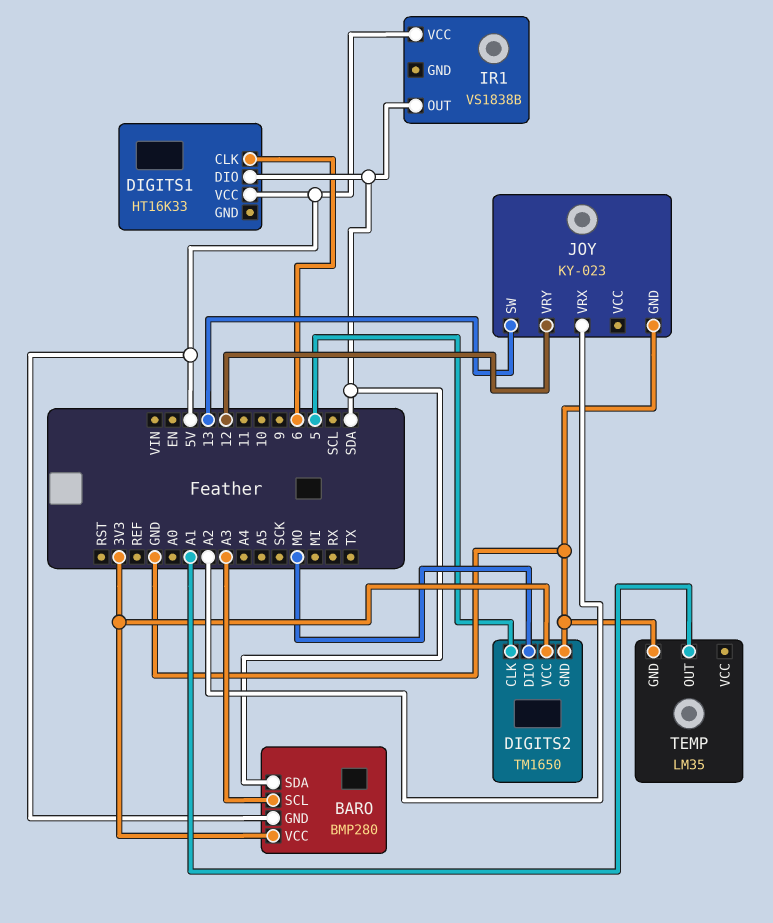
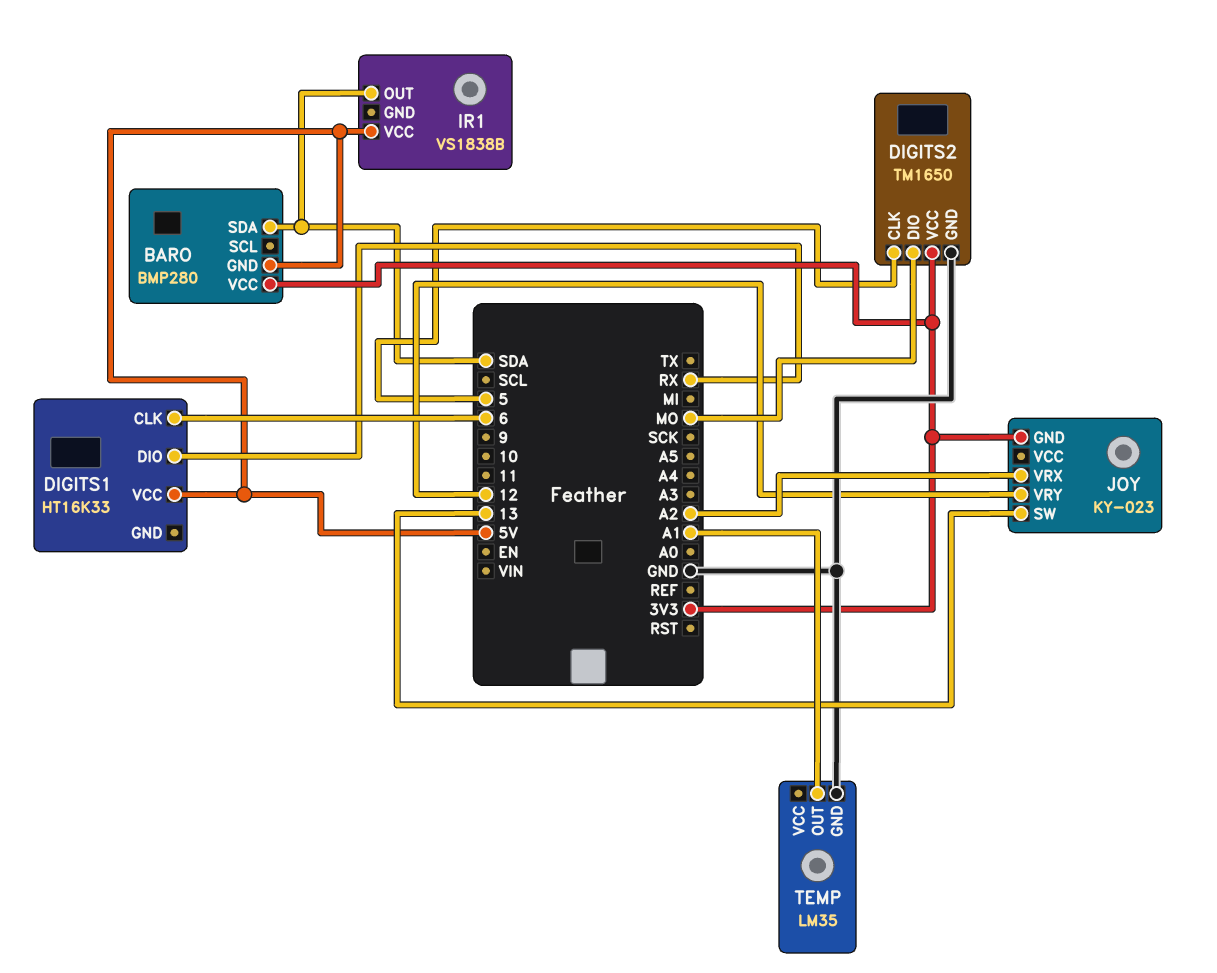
BARO pin SCL: A3 -> none
DIGITS1 pin DIO: SDA -> RX
JOY pin GND: GND -> 3V3

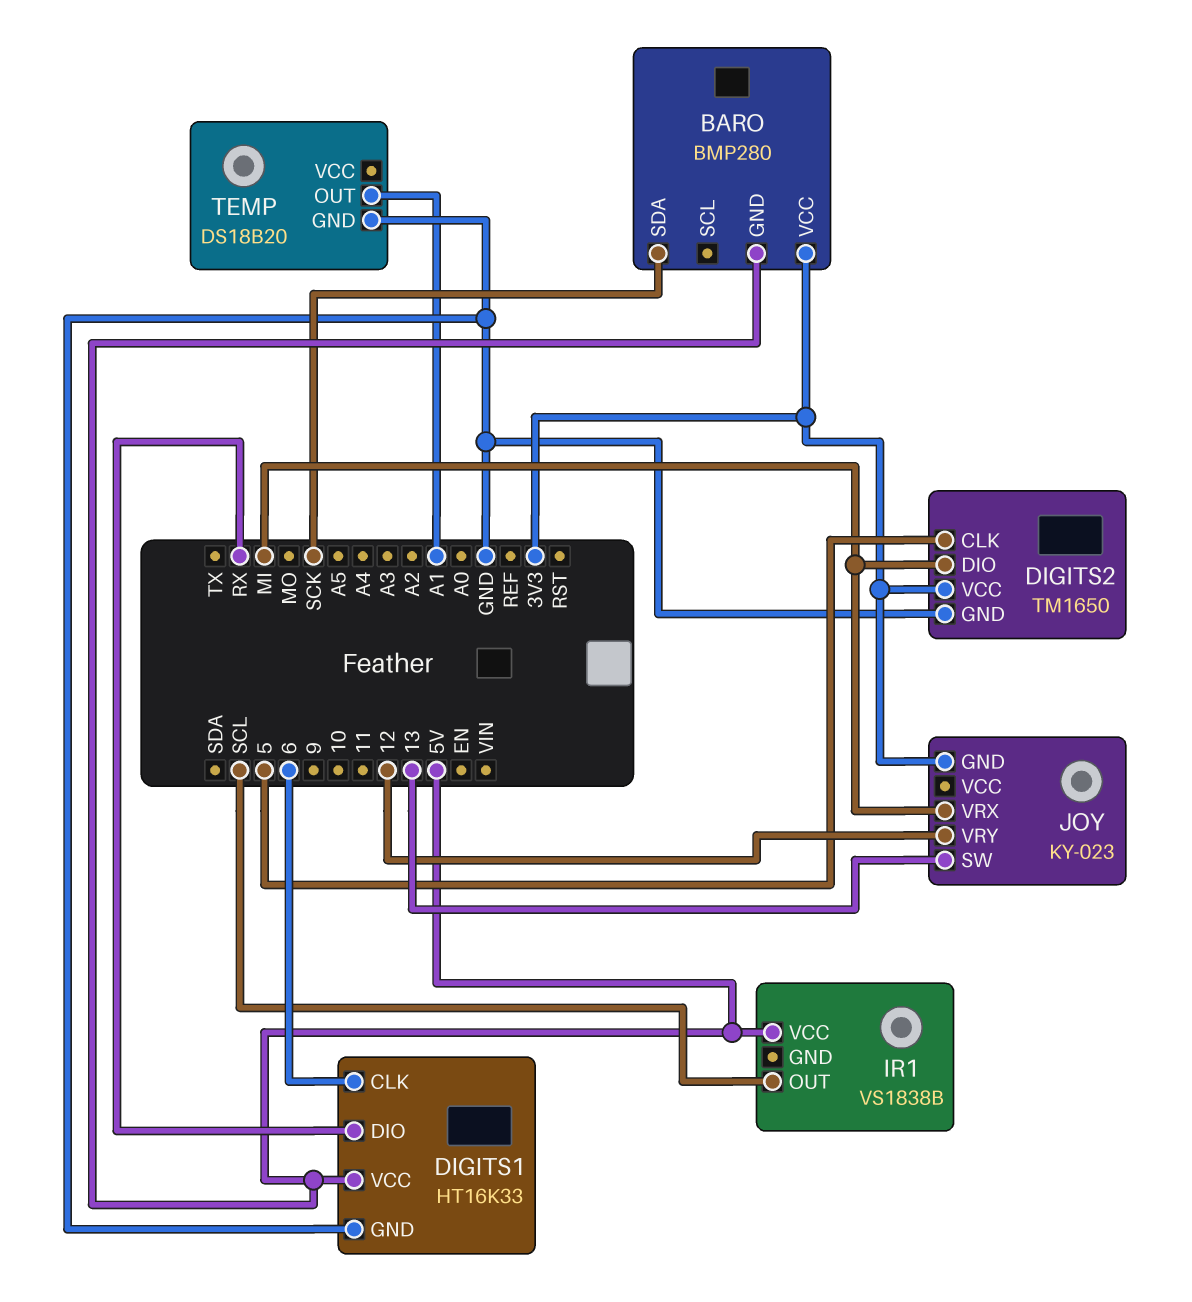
BARO pin SDA: SDA -> SCK
DIGITS1 pin GND: none -> GND
DIGITS2 pin DIO: MO -> MI
IR1 pin OUT: SDA -> SCL
JOY pin VRX: A2 -> MI
TEMP: LM35 -> DS18B20

